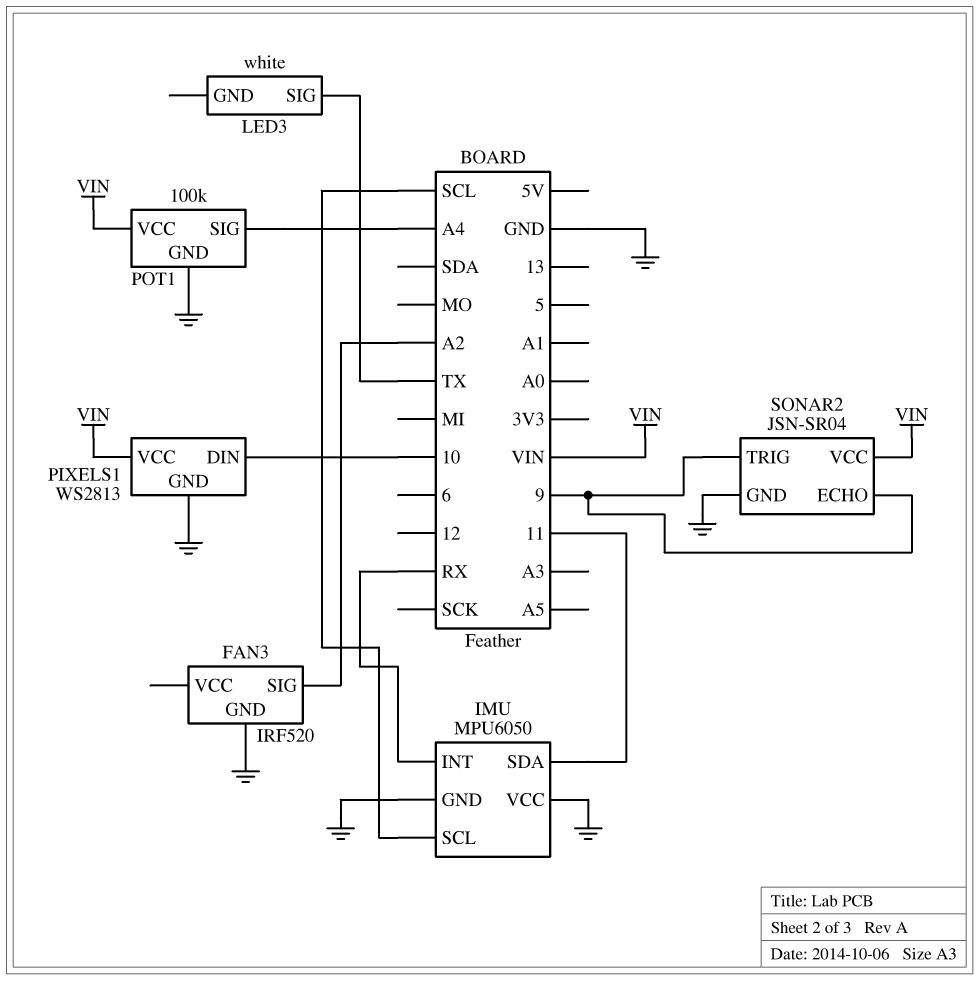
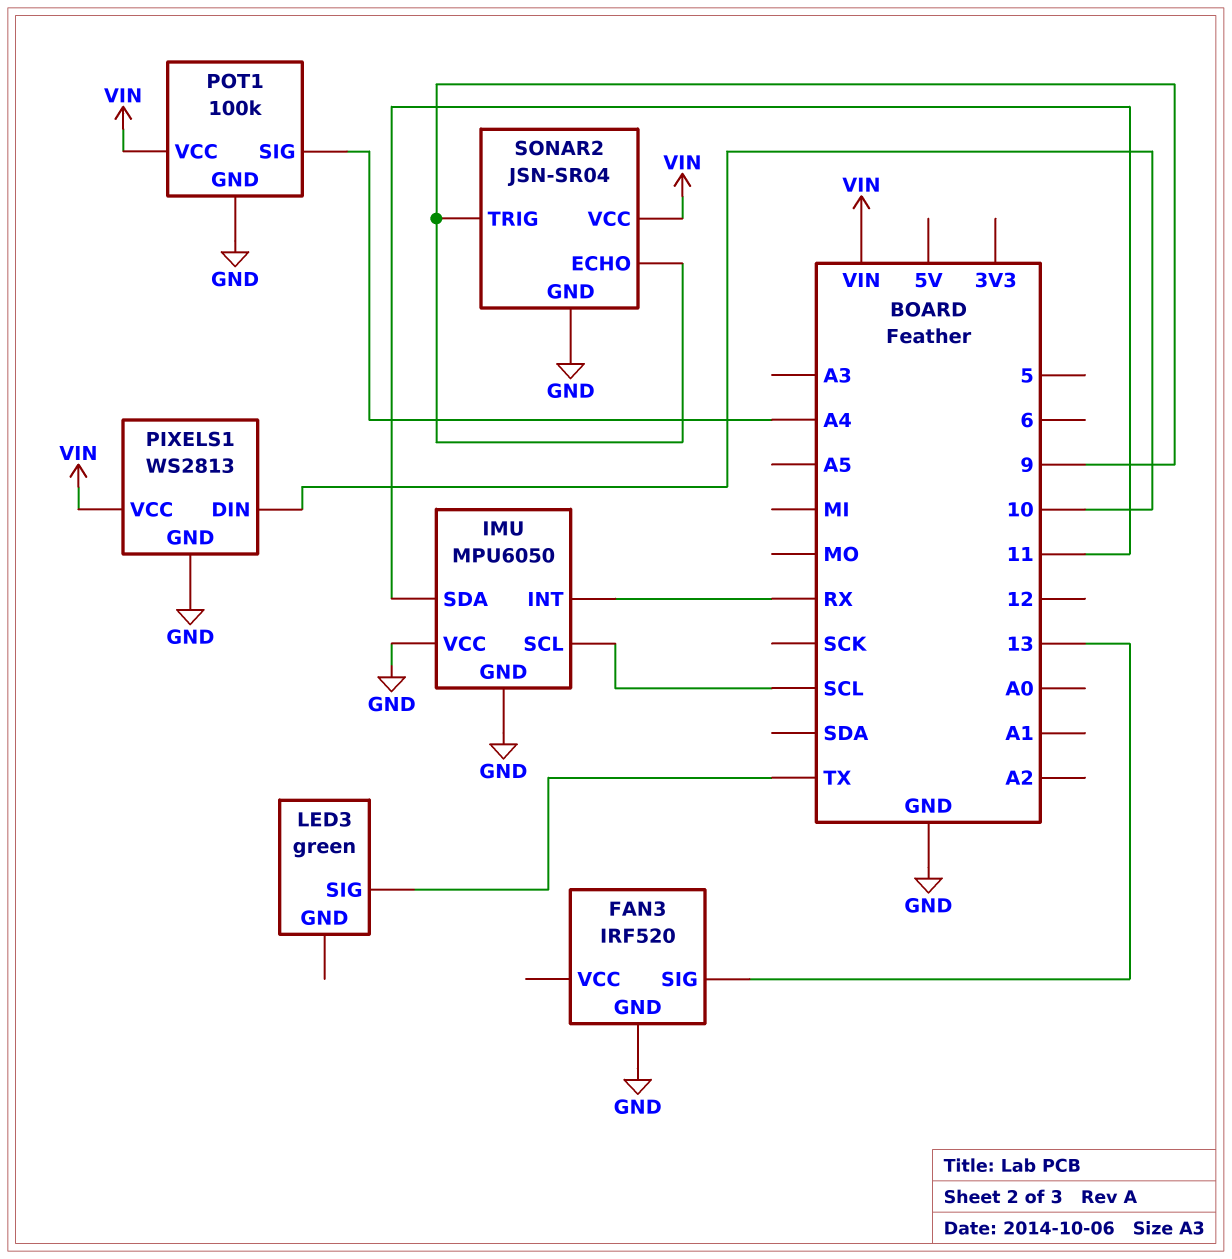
FAN3 pin SIG: A2 -> 13
LED3: white -> green

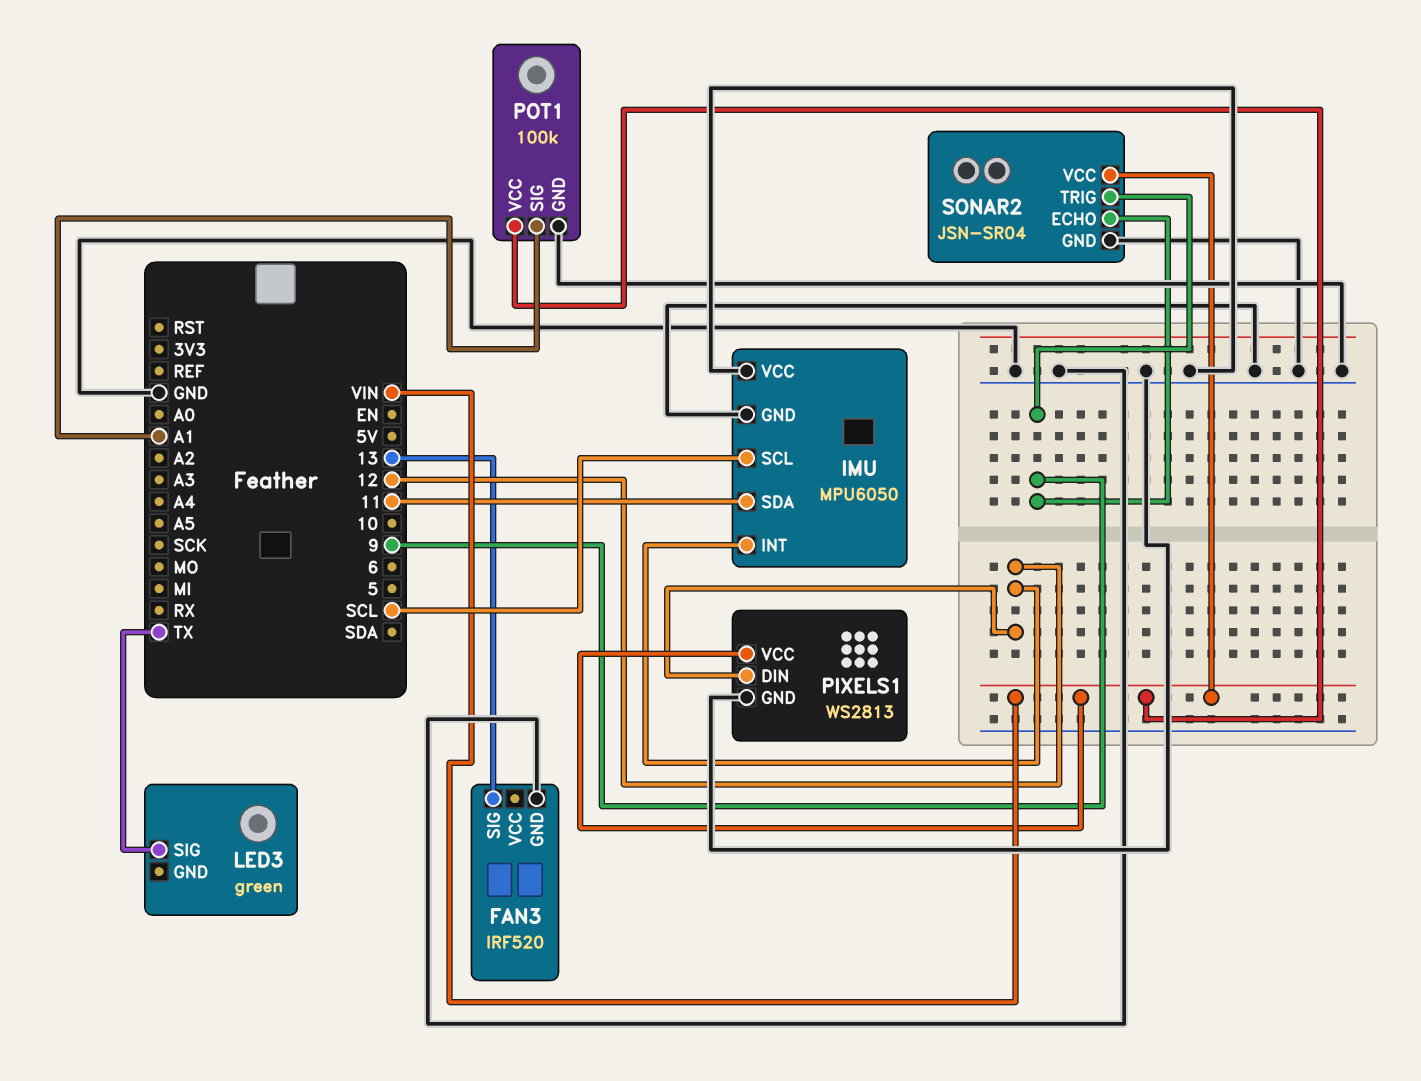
IMU pin INT: RX -> 12
PIXELS1 pin DIN: 10 -> 12
POT1 pin SIG: A4 -> A1

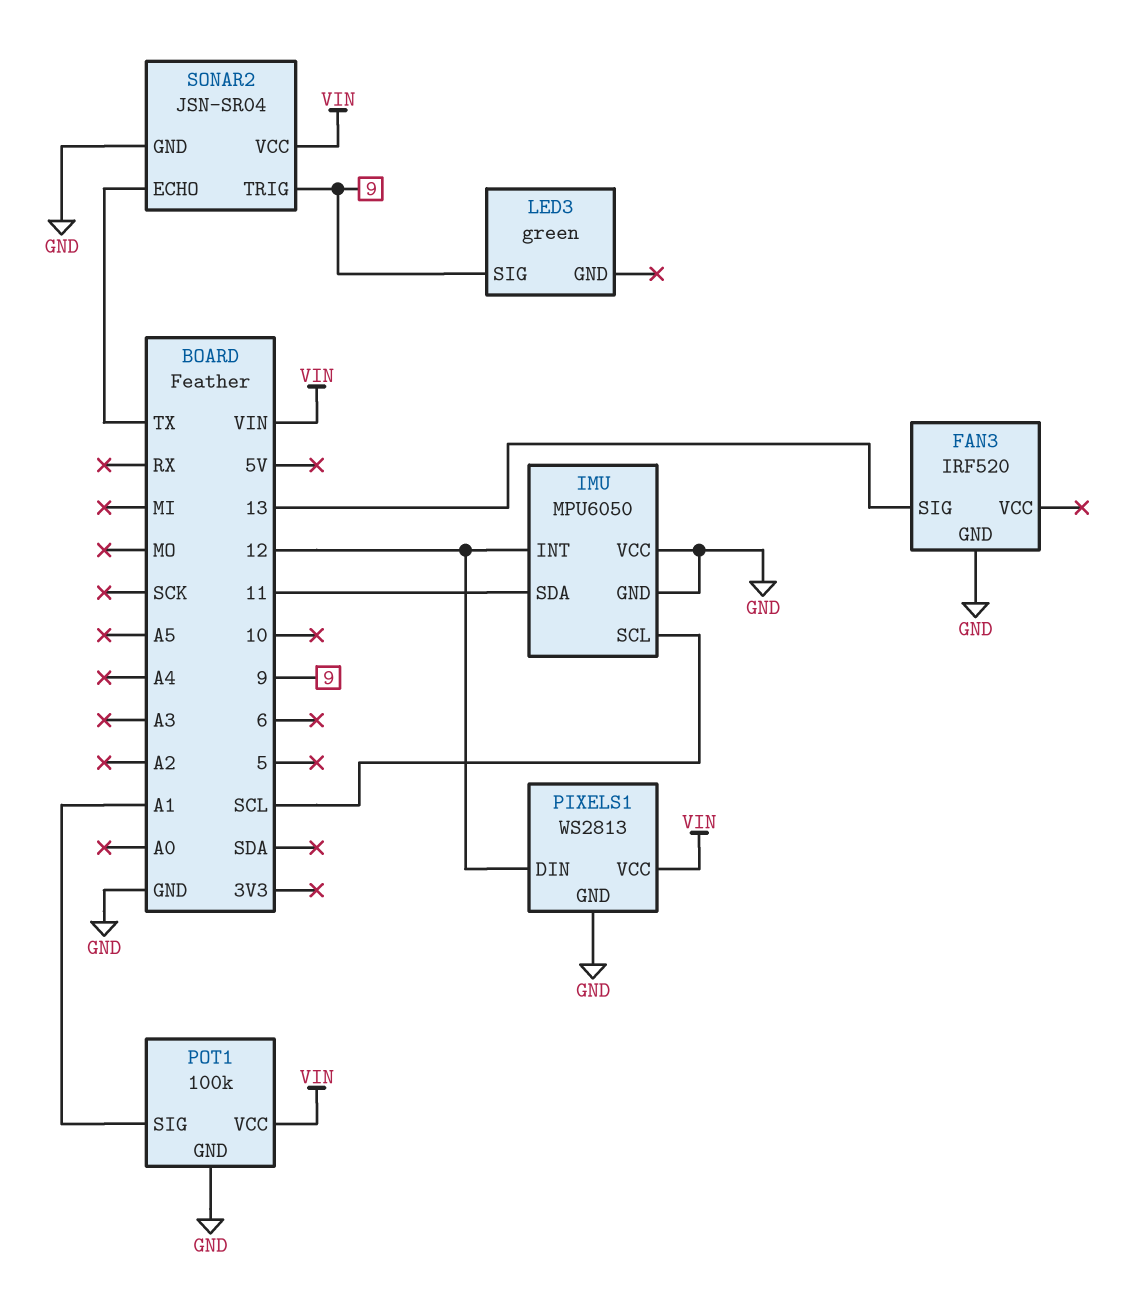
LED3 pin SIG: TX -> 9
SONAR2 pin ECHO: 9 -> TX

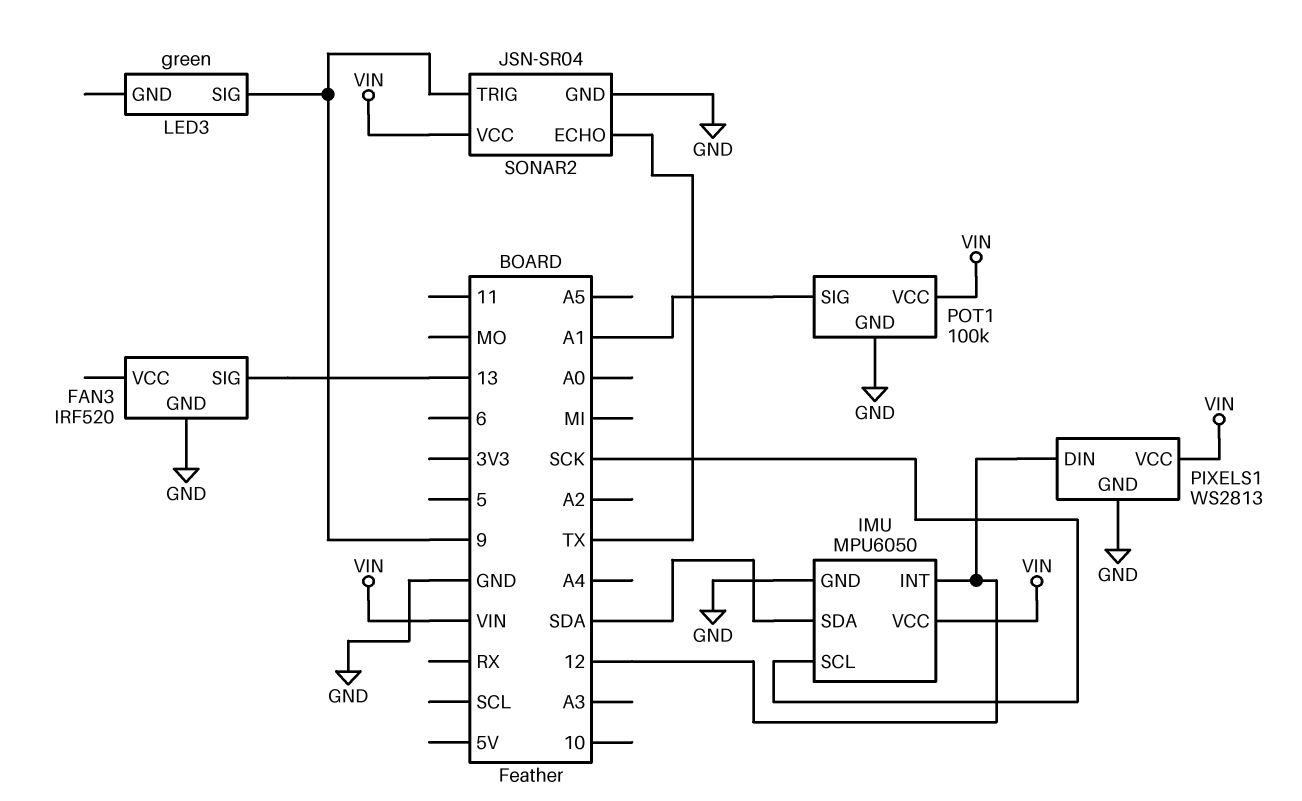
IMU pin SCL: SCL -> SCK
IMU pin SDA: 11 -> SDA
IMU pin VCC: GND -> VIN

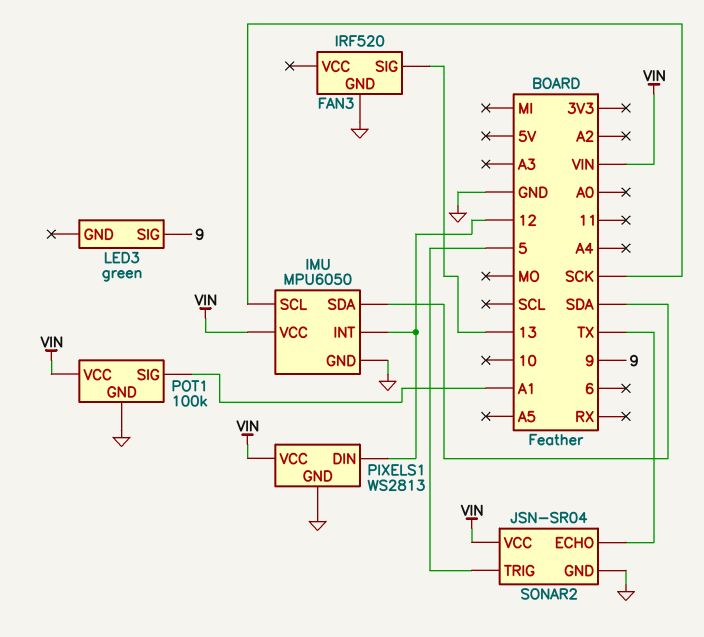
SONAR2 pin TRIG: 9 -> 5

